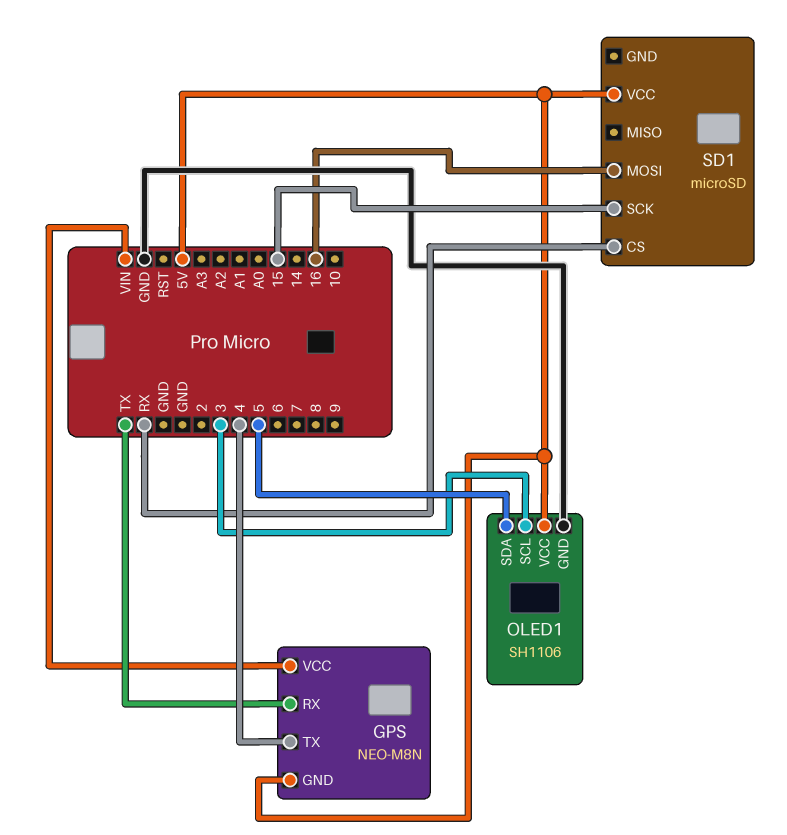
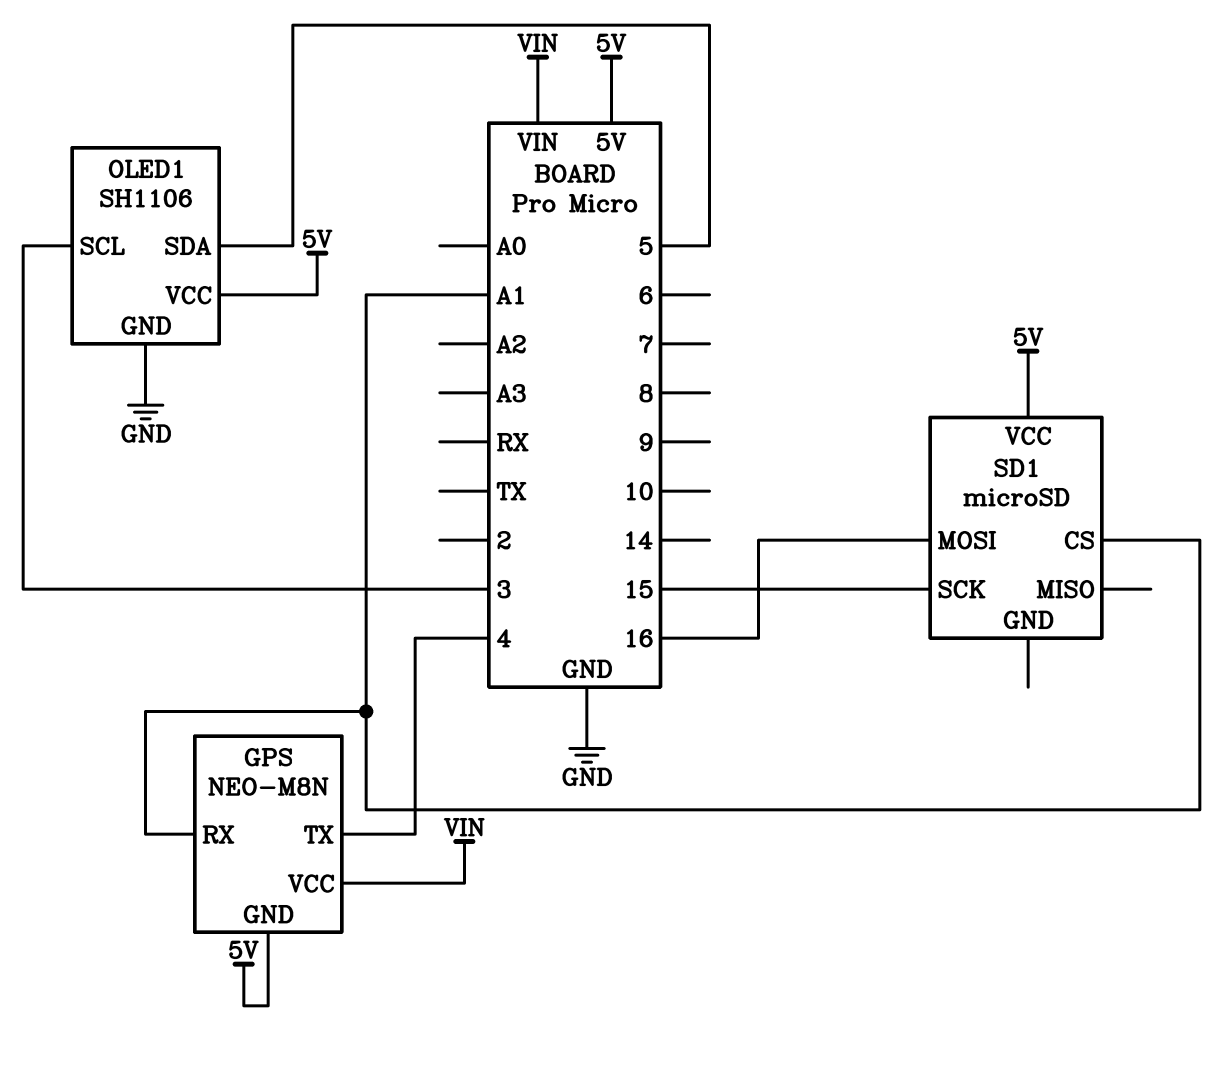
GPS pin RX: TX -> A1
SD1 pin CS: RX -> A1

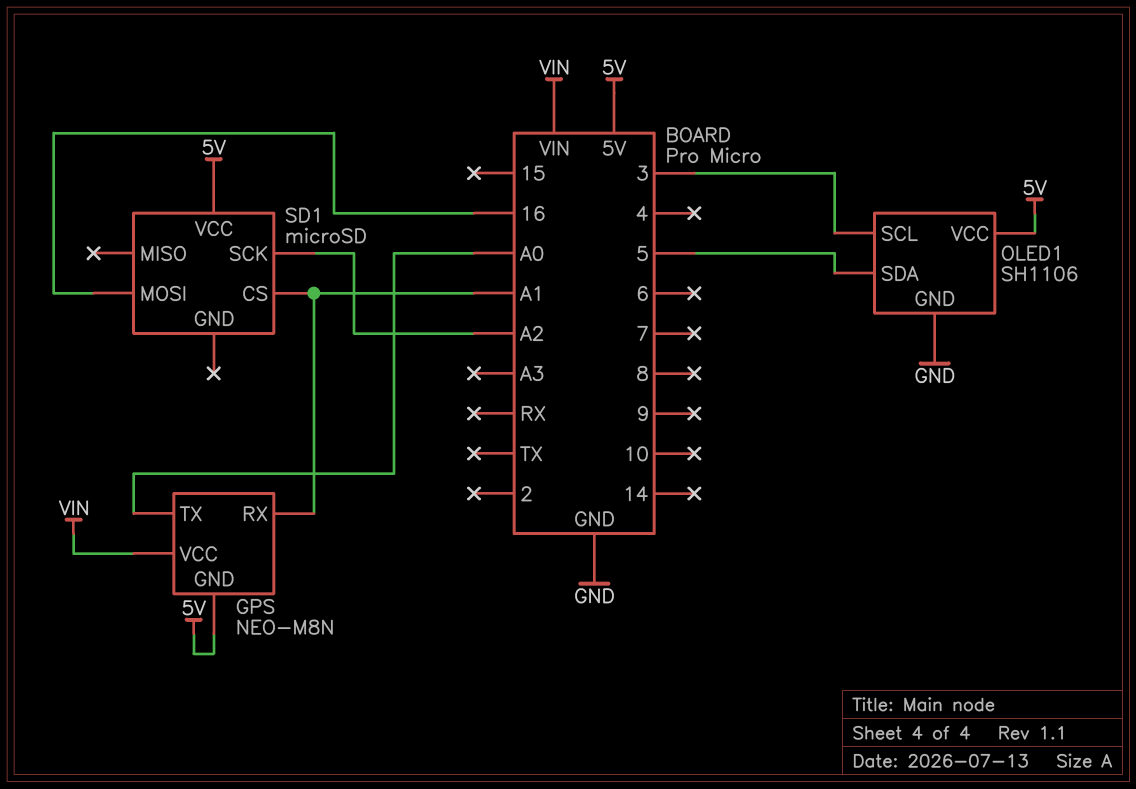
GPS pin TX: 4 -> A0
SD1 pin SCK: 15 -> A2

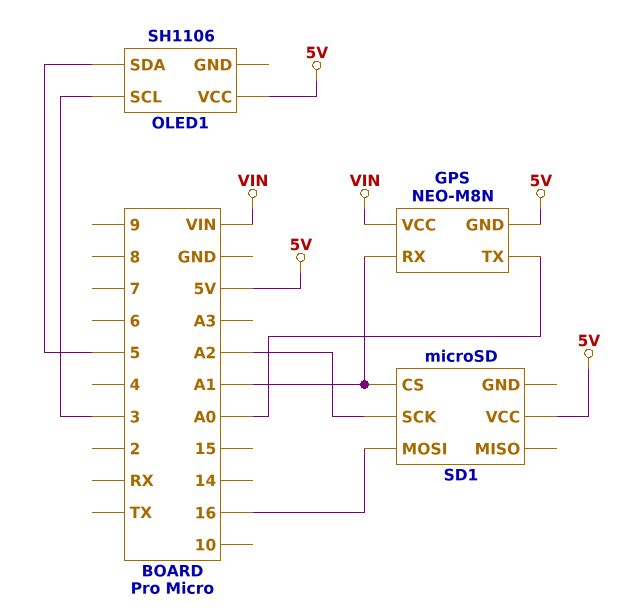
OLED1 pin GND: GND -> none

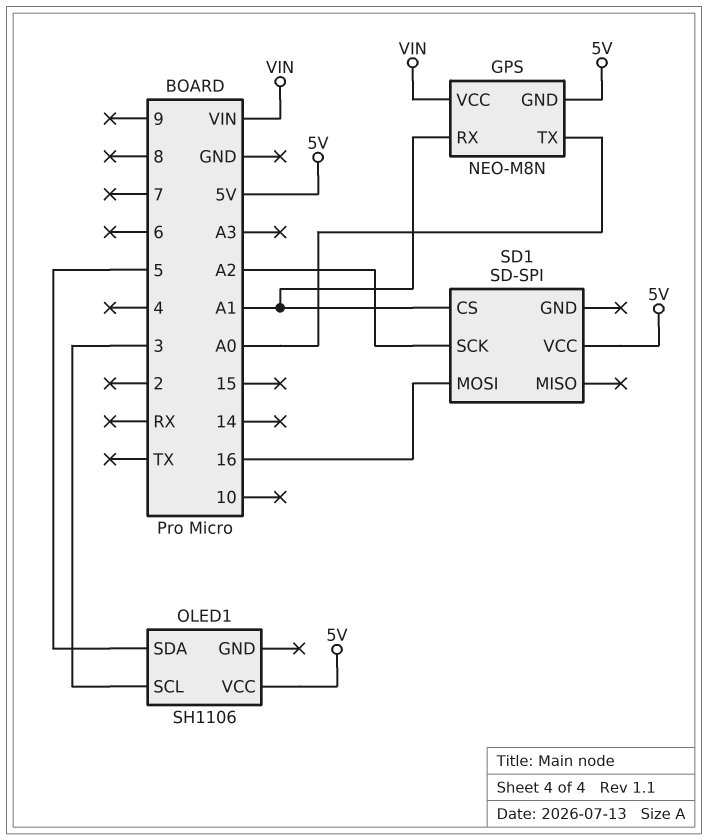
SD1: microSD -> SD-SPI

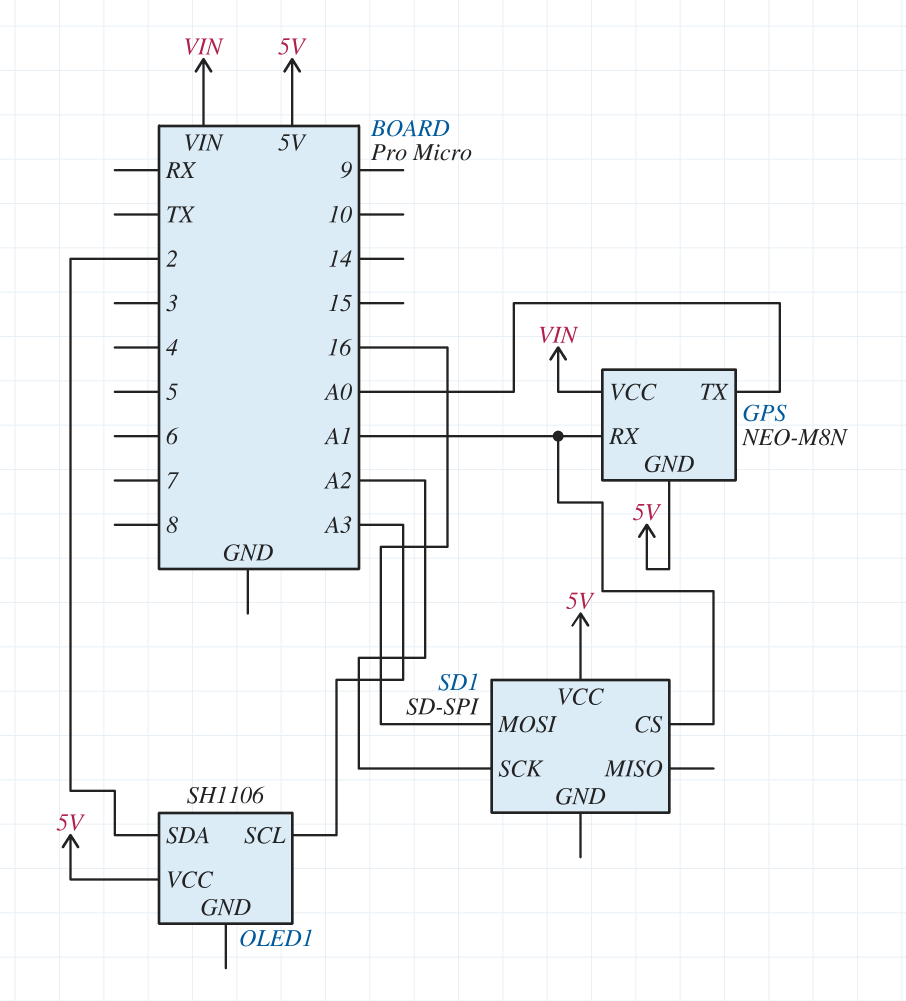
OLED1 pin SCL: 3 -> A3
OLED1 pin SDA: 5 -> 2

